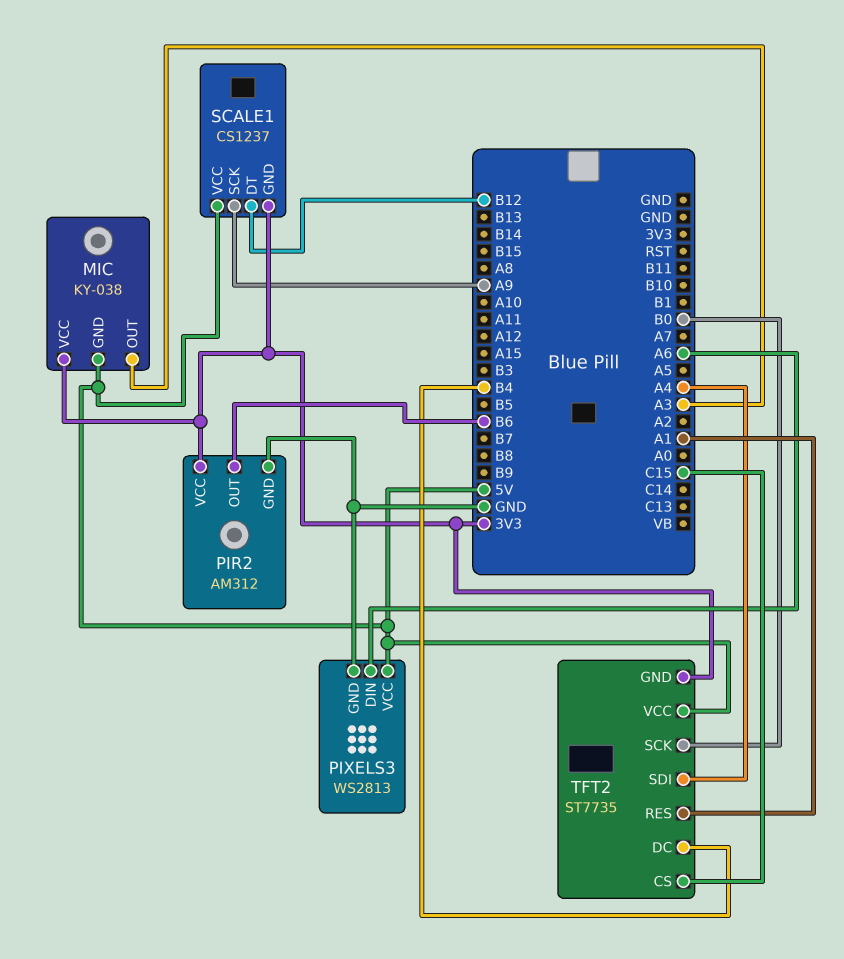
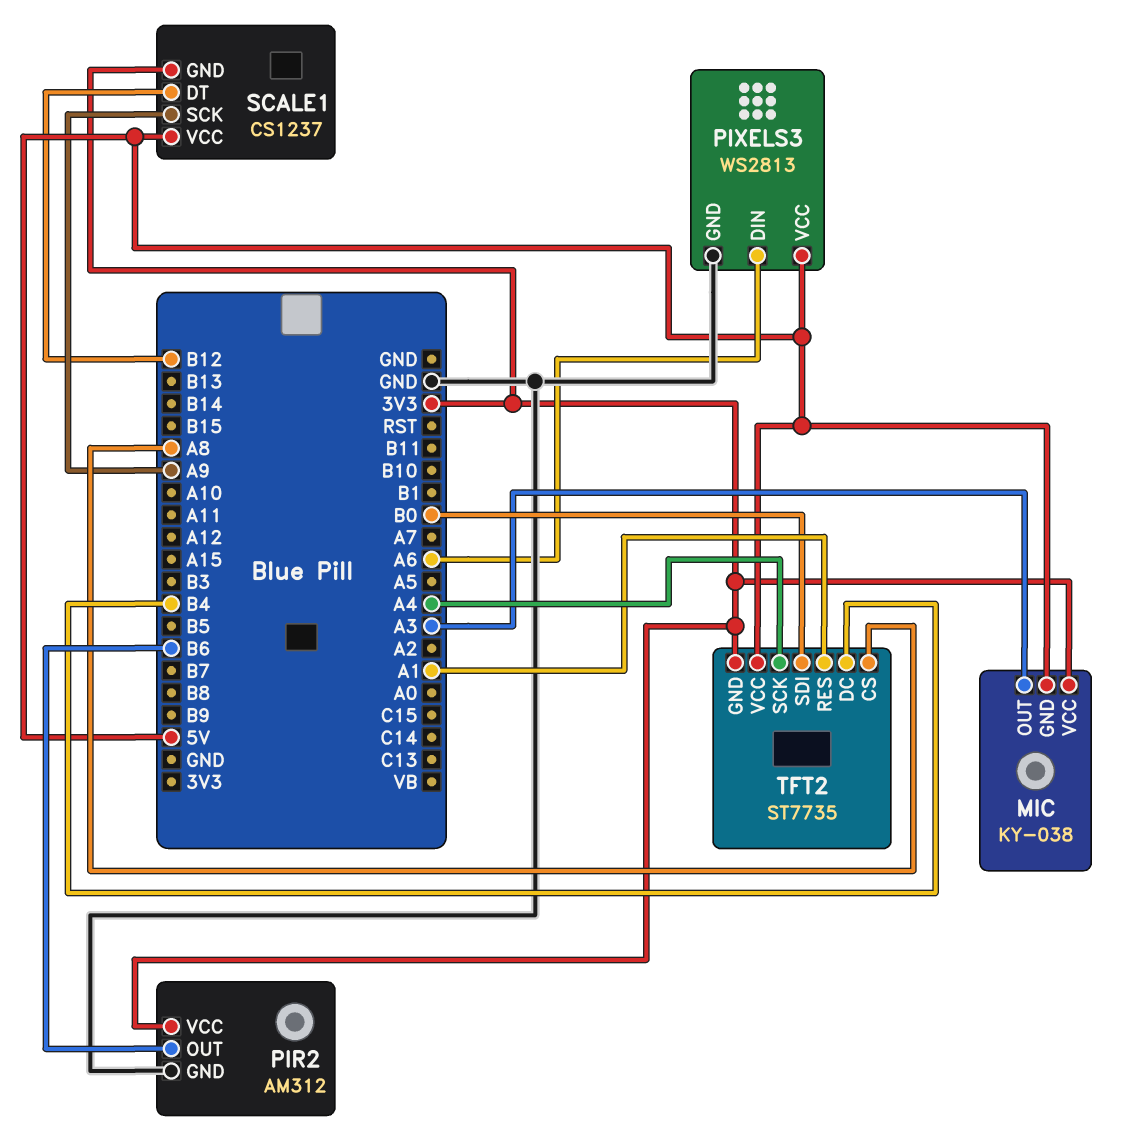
TFT2 pin CS: C15 -> A8
TFT2 pin SCK: B0 -> A4
TFT2 pin SDI: A4 -> B0

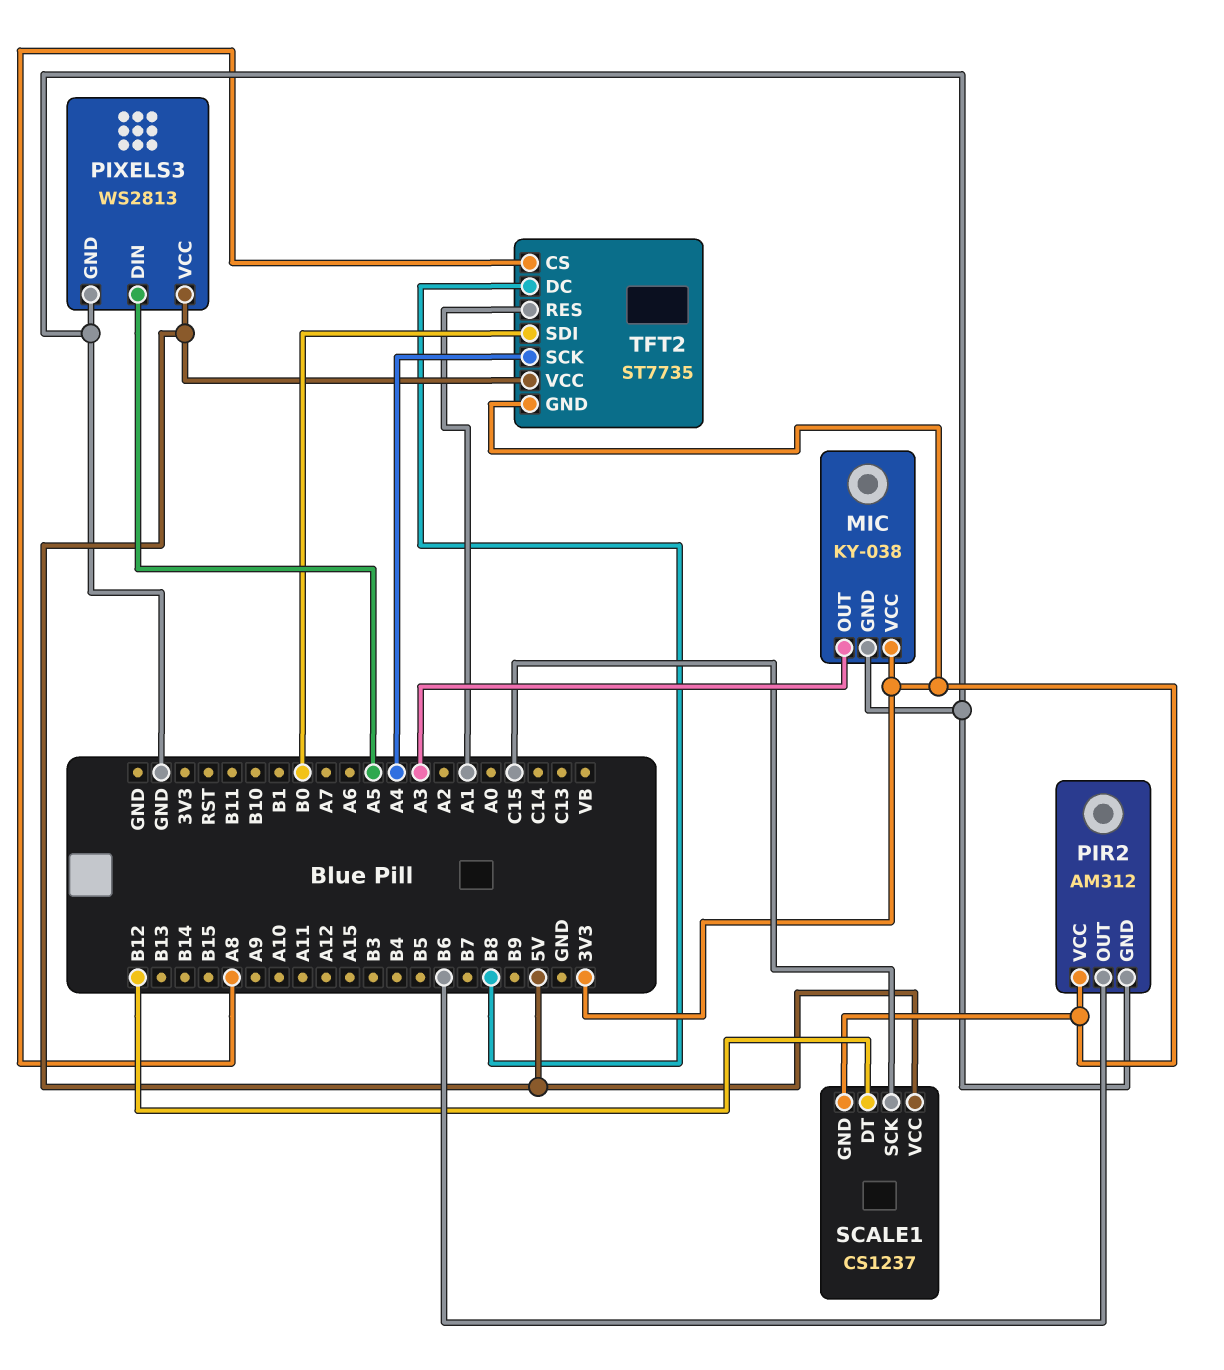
MIC pin GND: 5V -> GND
PIXELS3 pin DIN: A6 -> A5
SCALE1 pin SCK: A9 -> C15
TFT2 pin DC: B4 -> B8

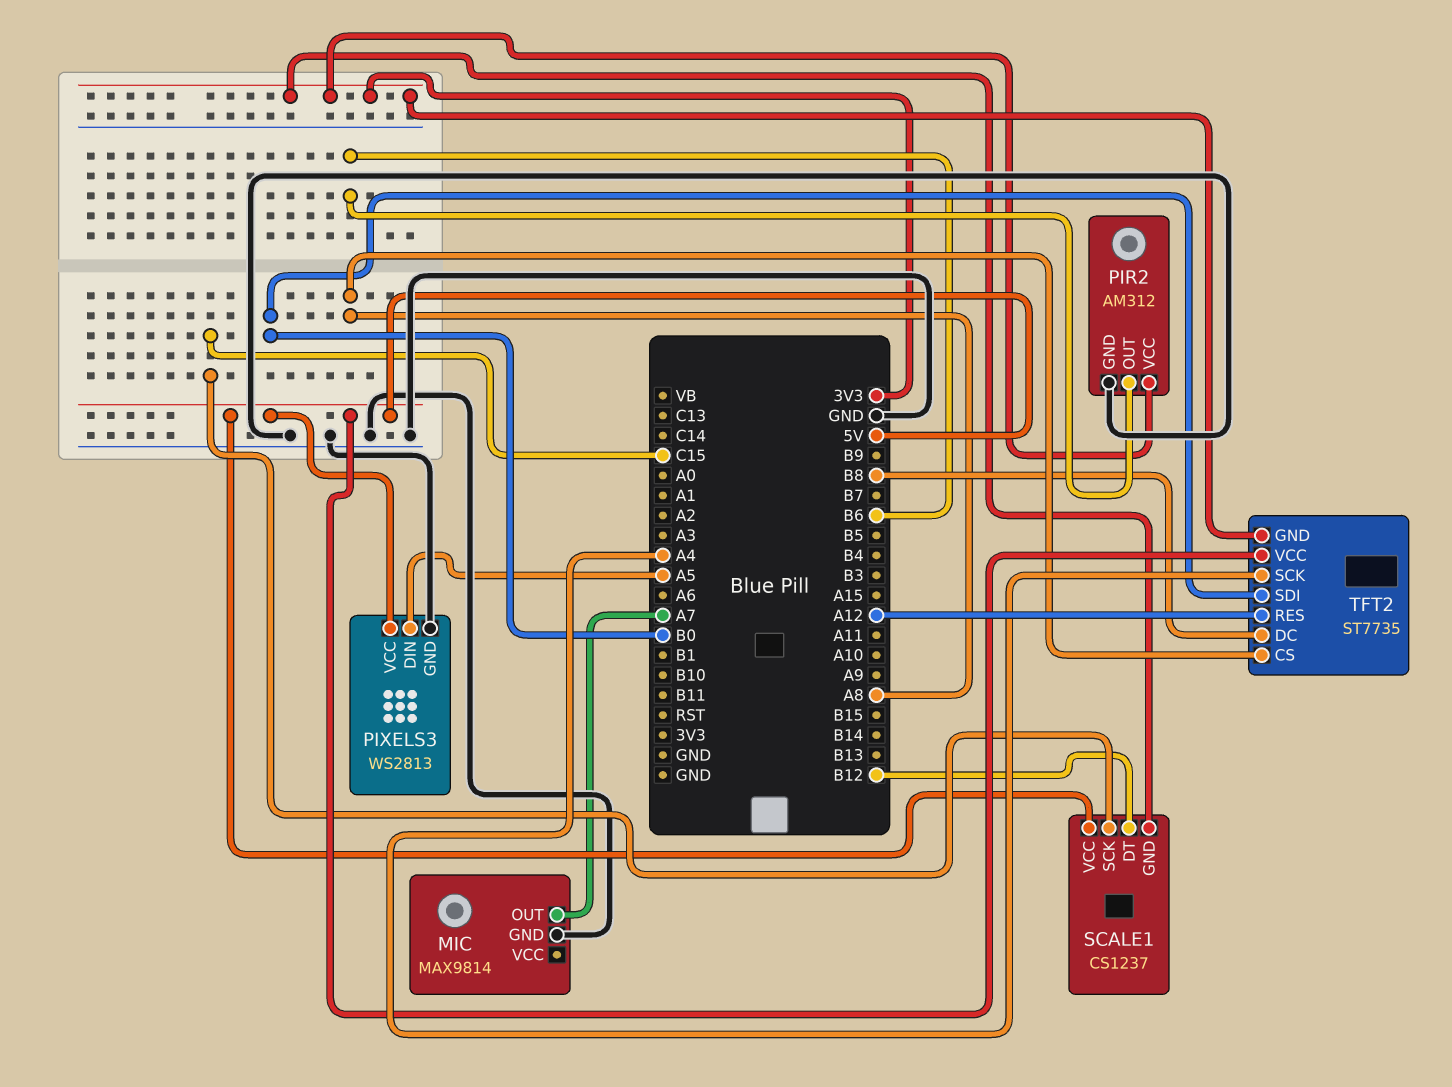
MIC: KY-038 -> MAX9814
MIC pin OUT: A3 -> A7
MIC pin VCC: 3V3 -> none
TFT2 pin RES: A1 -> A12

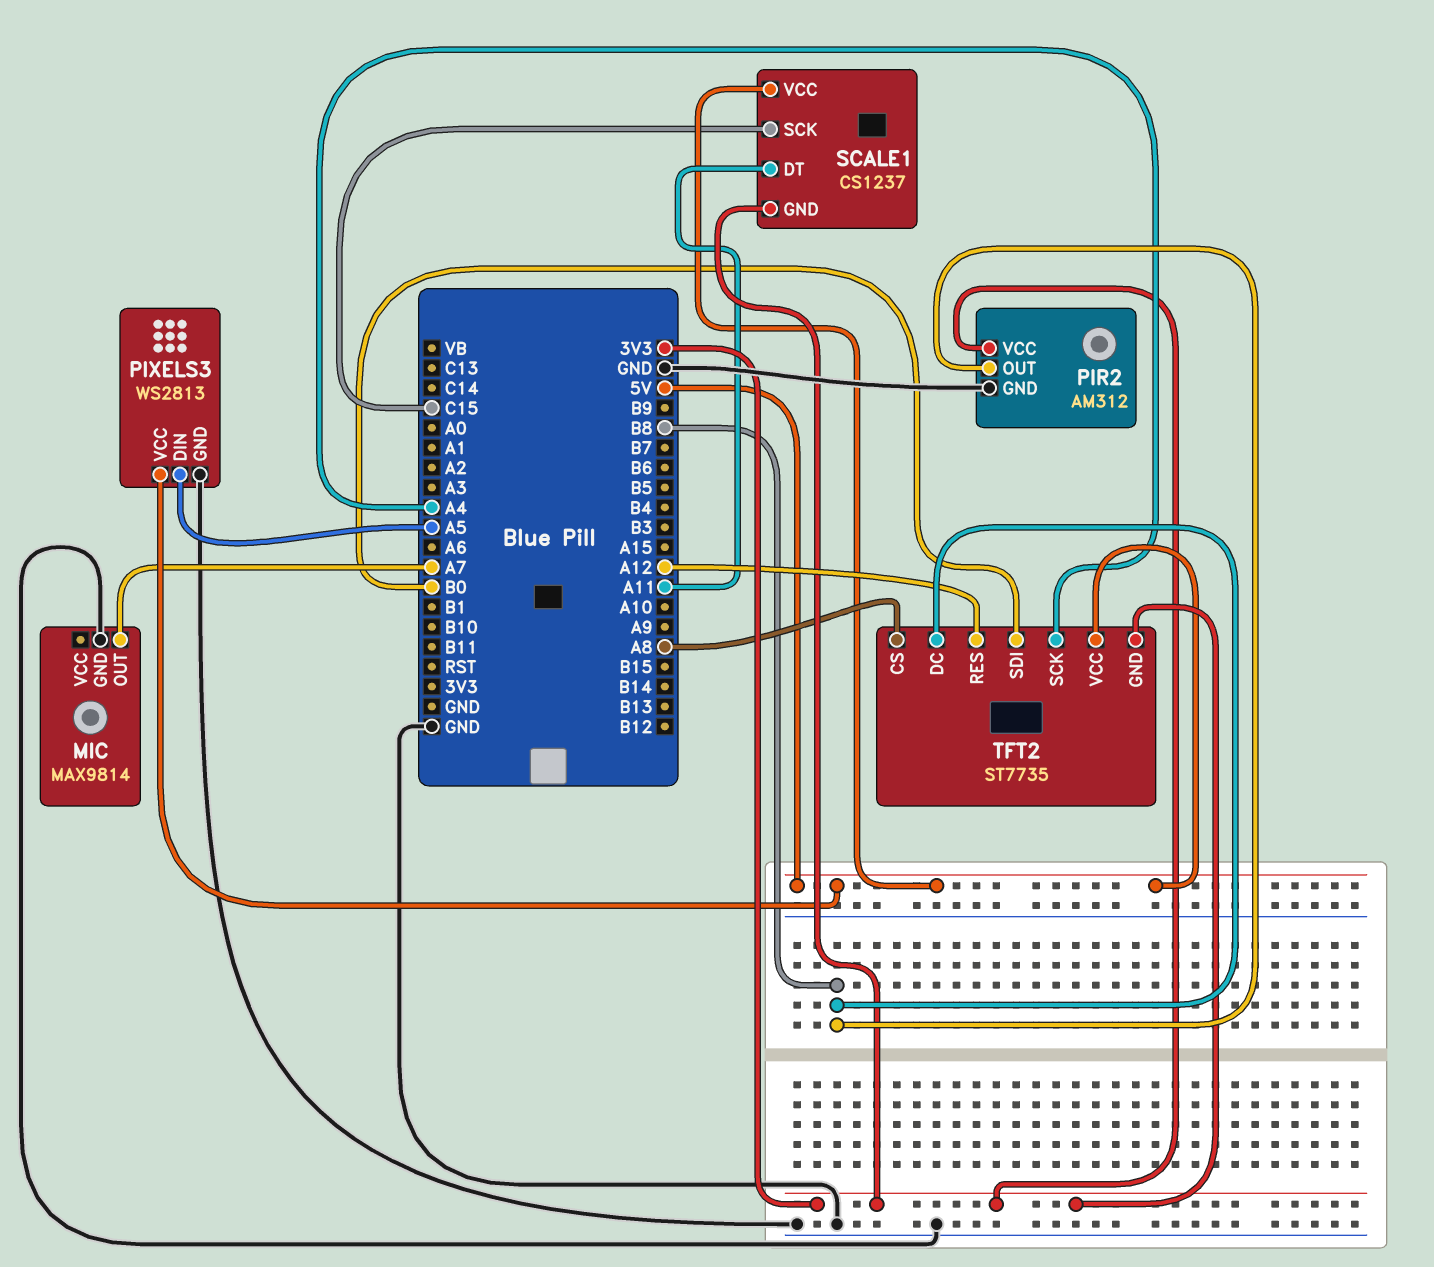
PIR2 pin OUT: B6 -> B8
SCALE1 pin DT: B12 -> A11

